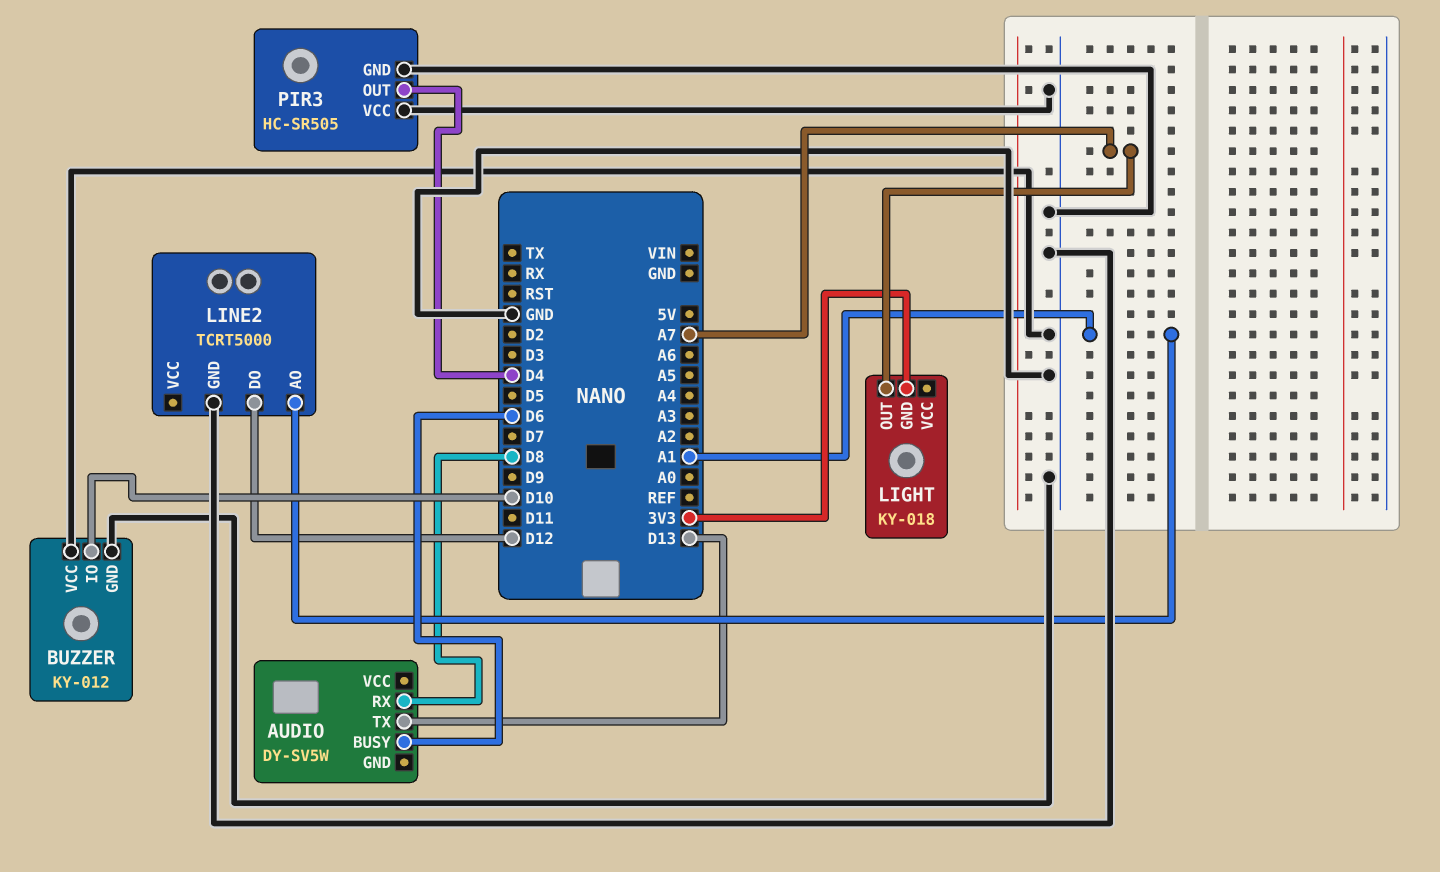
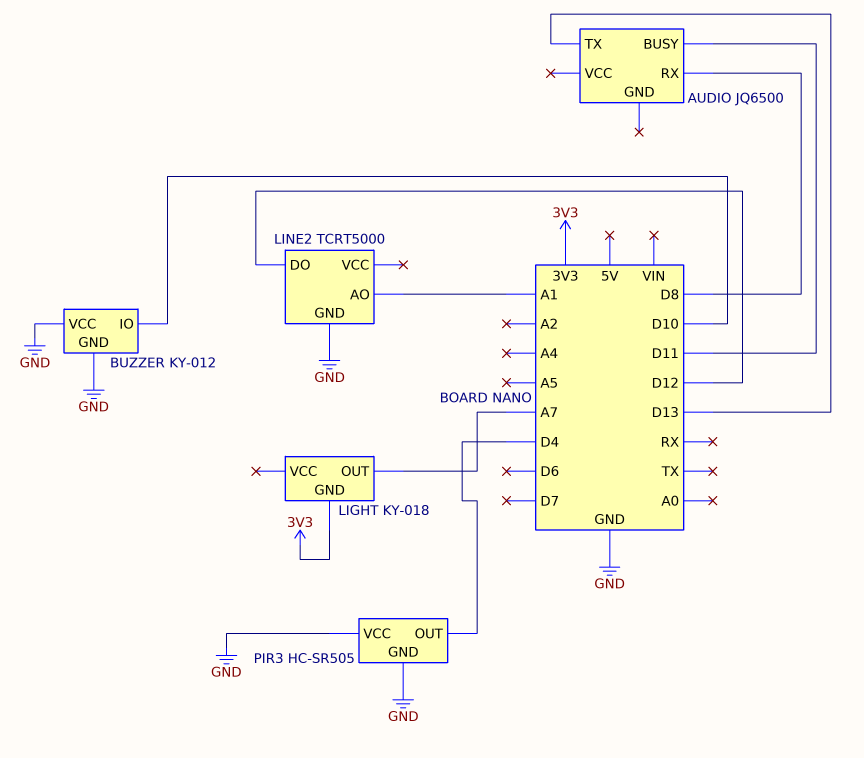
AUDIO: DY-SV5W -> JQ6500
AUDIO pin BUSY: D6 -> D11

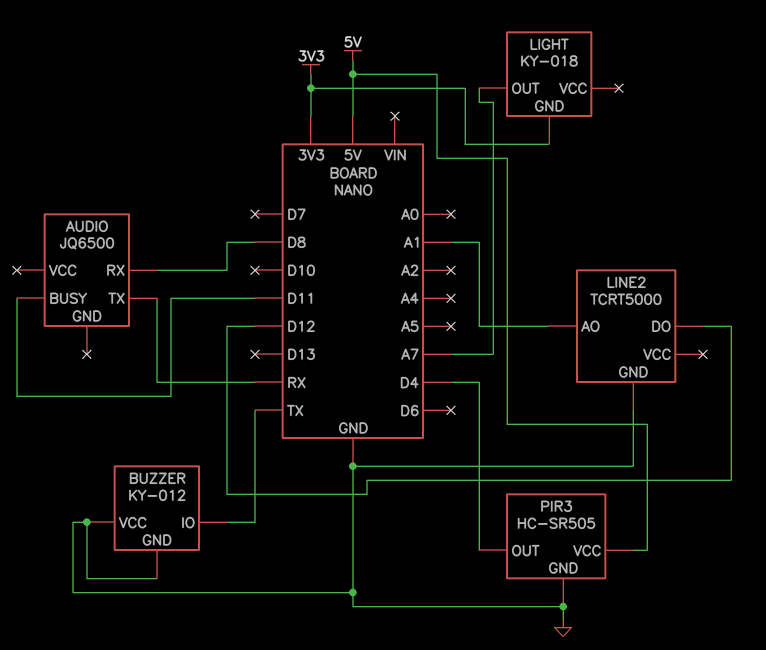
AUDIO pin TX: D13 -> RX
BUZZER pin IO: D10 -> TX
PIR3 pin VCC: GND -> 5V

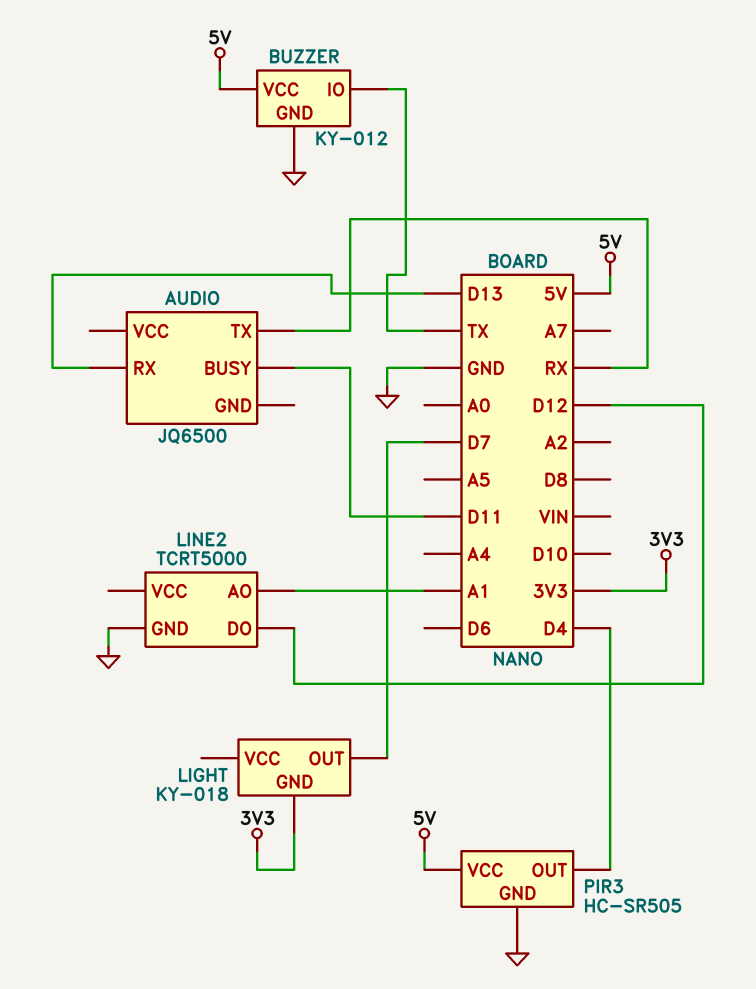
AUDIO pin RX: D8 -> D13
BUZZER pin VCC: GND -> 5V
LIGHT pin OUT: A7 -> D7

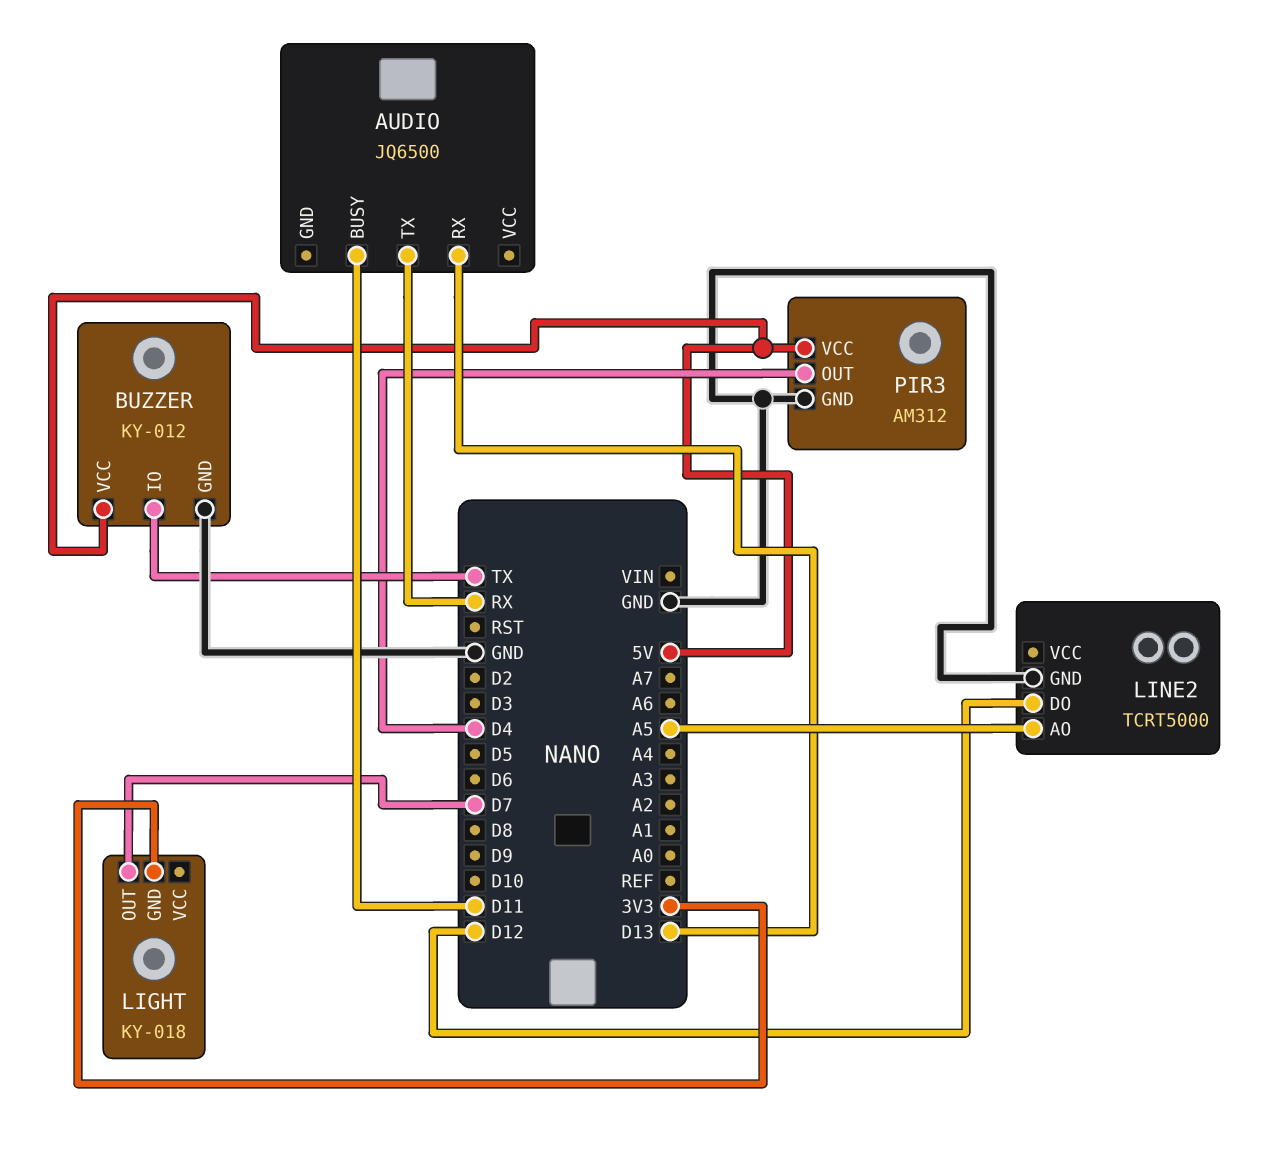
LINE2 pin AO: A1 -> A5
PIR3: HC-SR505 -> AM312

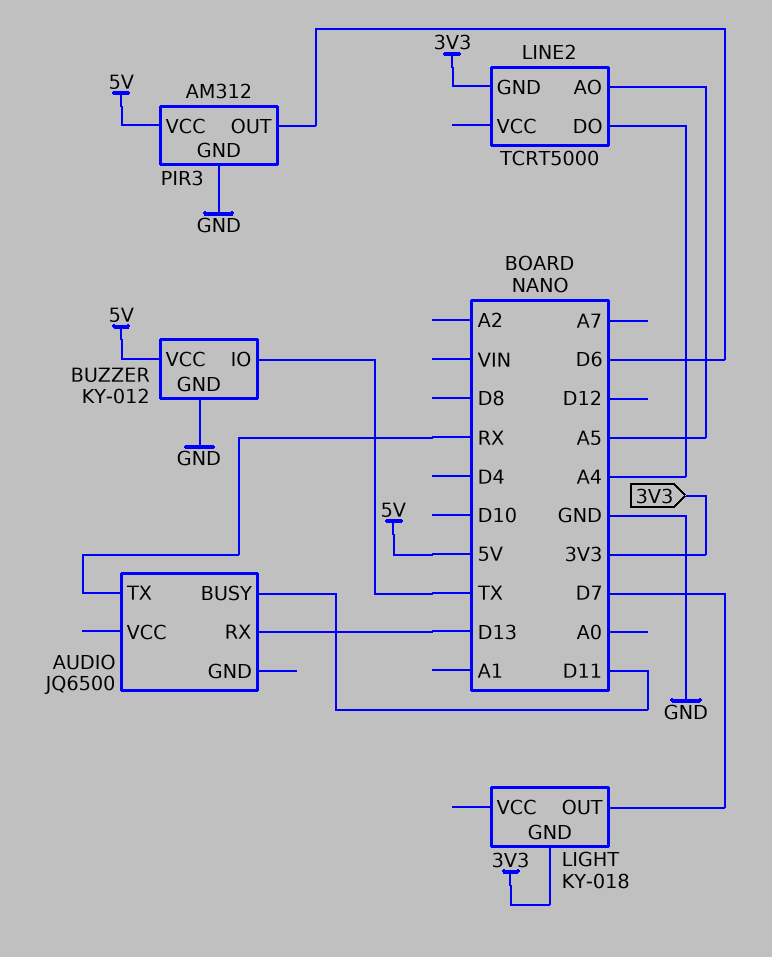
LINE2 pin DO: D12 -> A4
LINE2 pin GND: GND -> 3V3
PIR3 pin OUT: D4 -> D6

